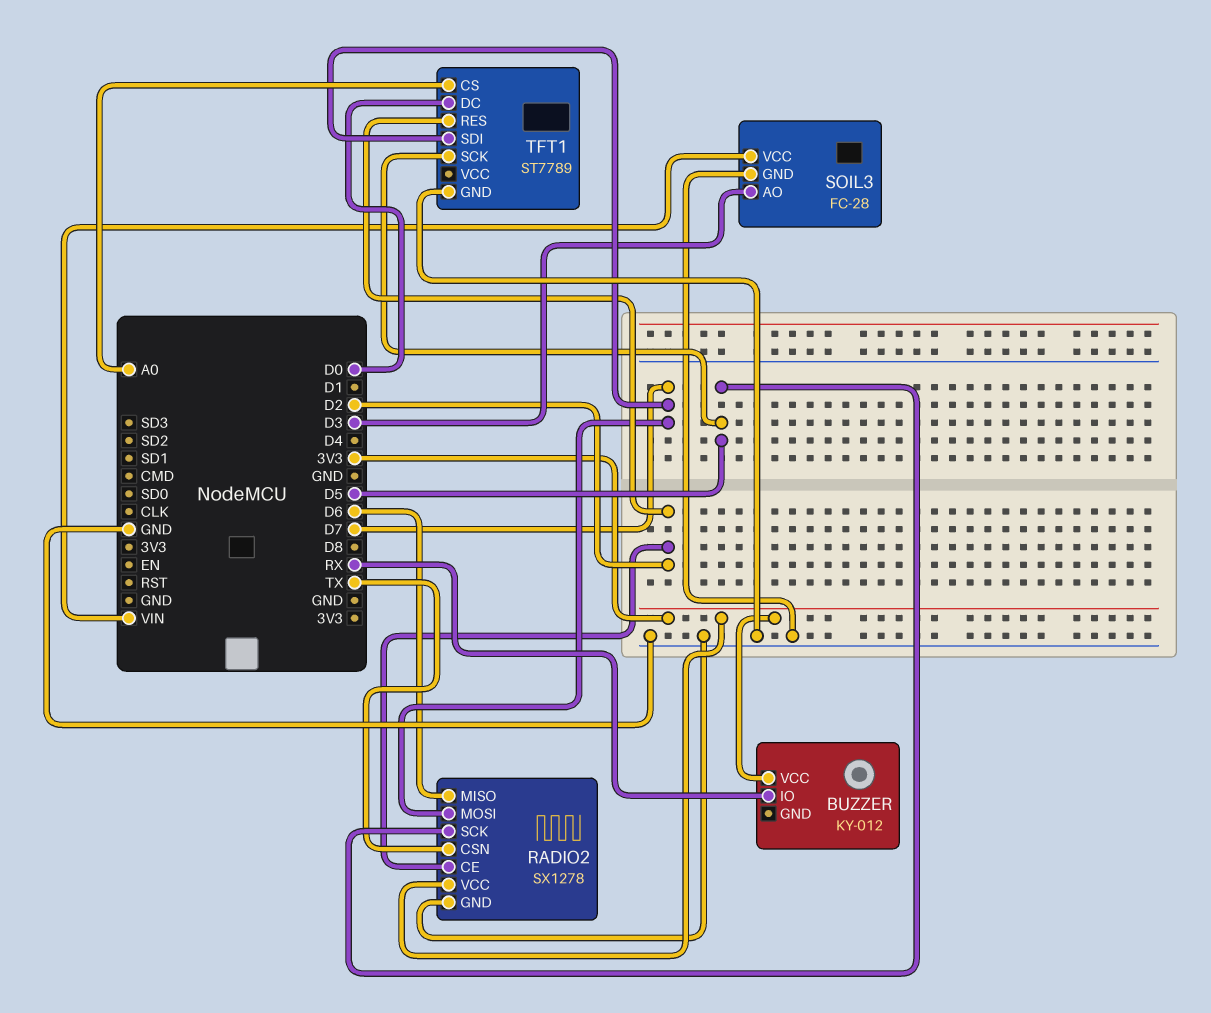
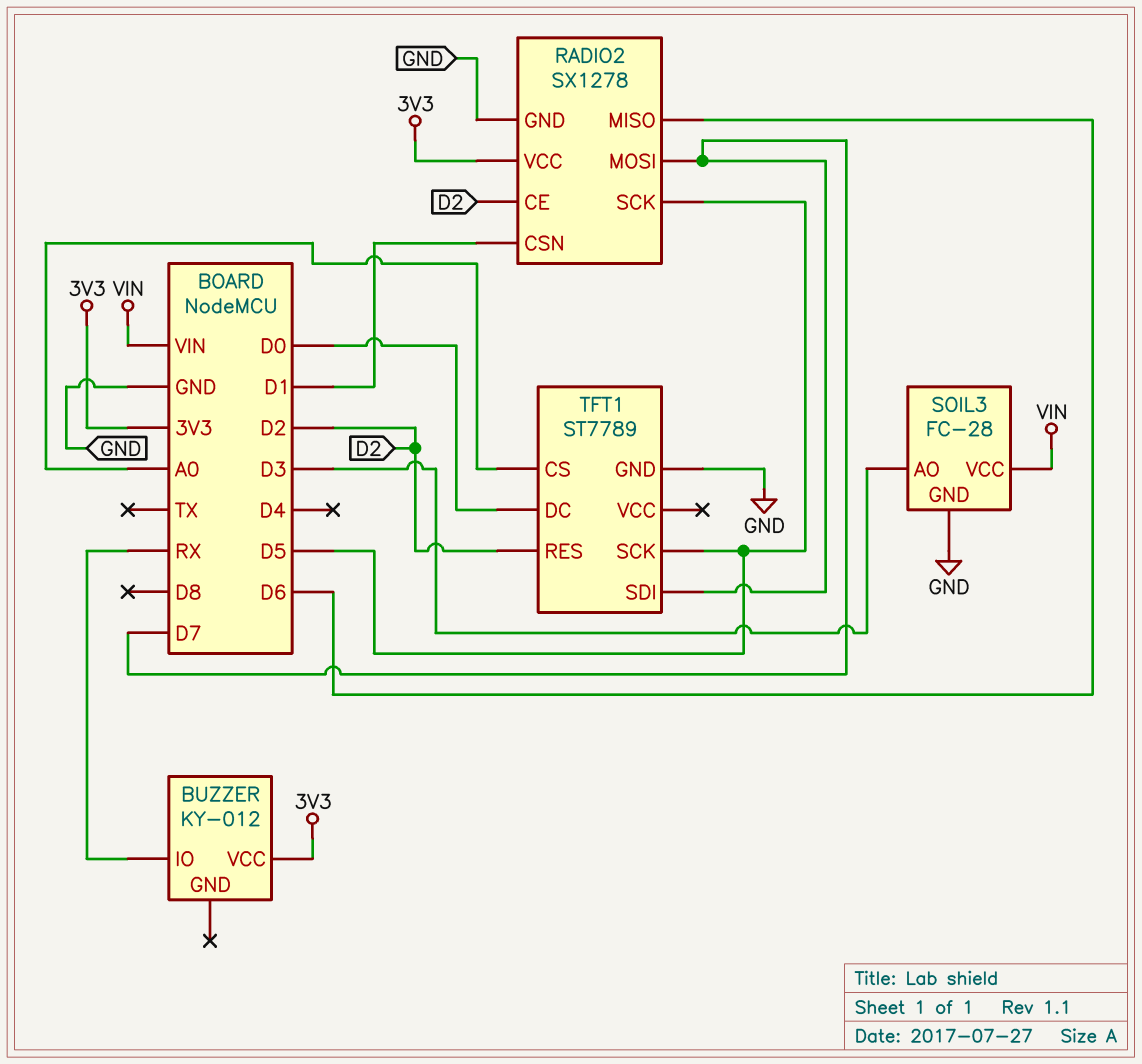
RADIO2 pin CSN: TX -> D1

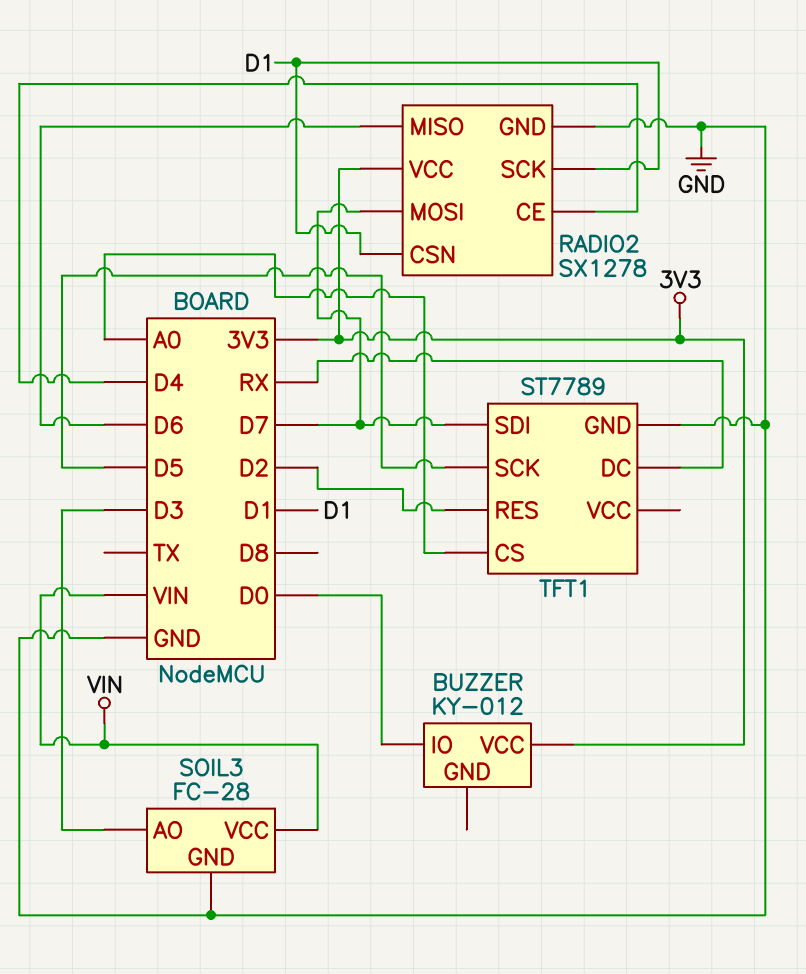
BUZZER pin IO: RX -> D0
RADIO2 pin CE: D2 -> D4
RADIO2 pin SCK: D5 -> D1
TFT1 pin DC: D0 -> RX

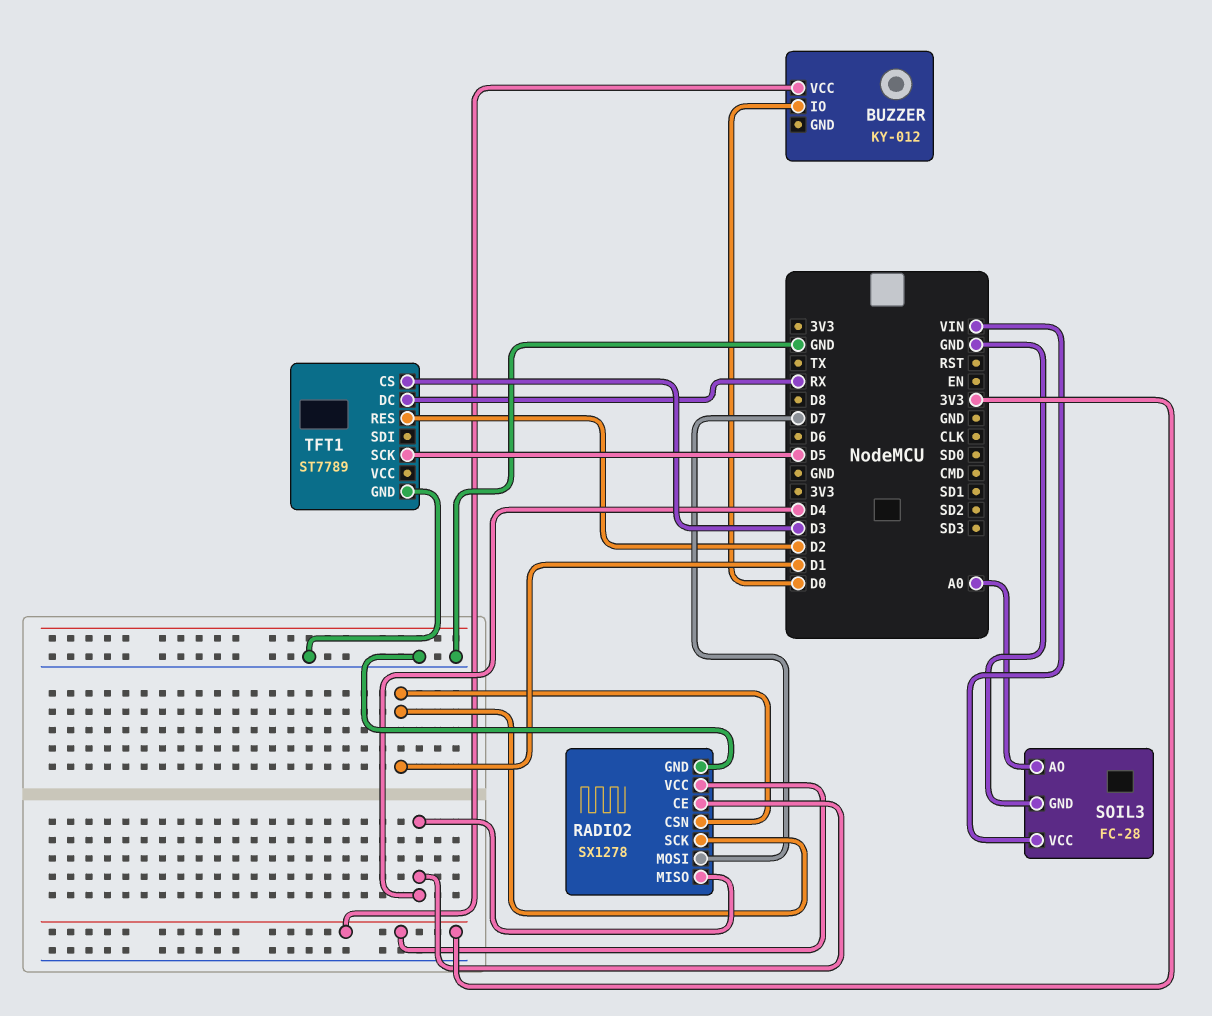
RADIO2 pin MISO: D6 -> D4
SOIL3 pin AO: D3 -> A0
TFT1 pin CS: A0 -> D3
TFT1 pin SDI: D7 -> none

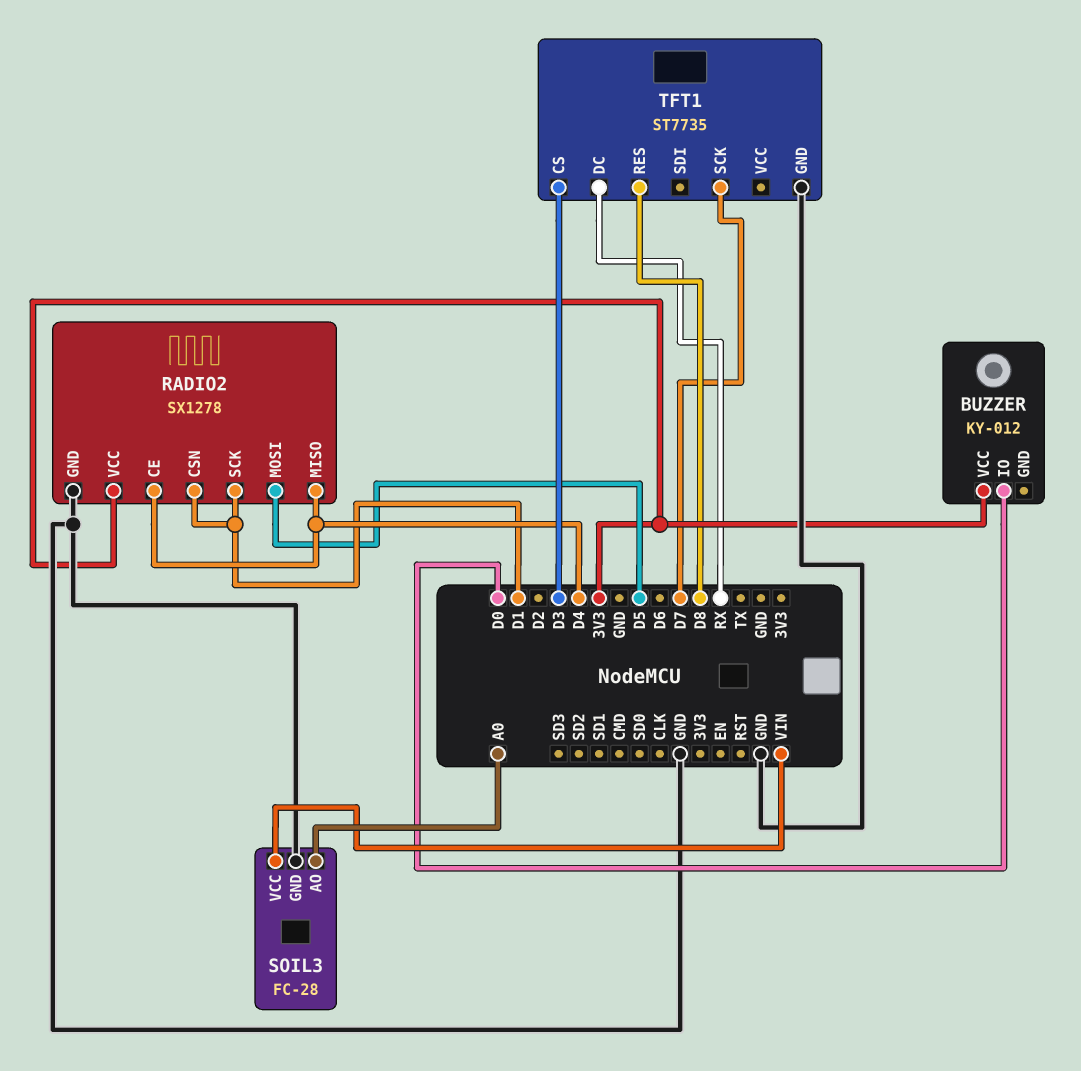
RADIO2 pin MOSI: D7 -> D5
TFT1: ST7789 -> ST7735
TFT1 pin RES: D2 -> D8
TFT1 pin SCK: D5 -> D7

